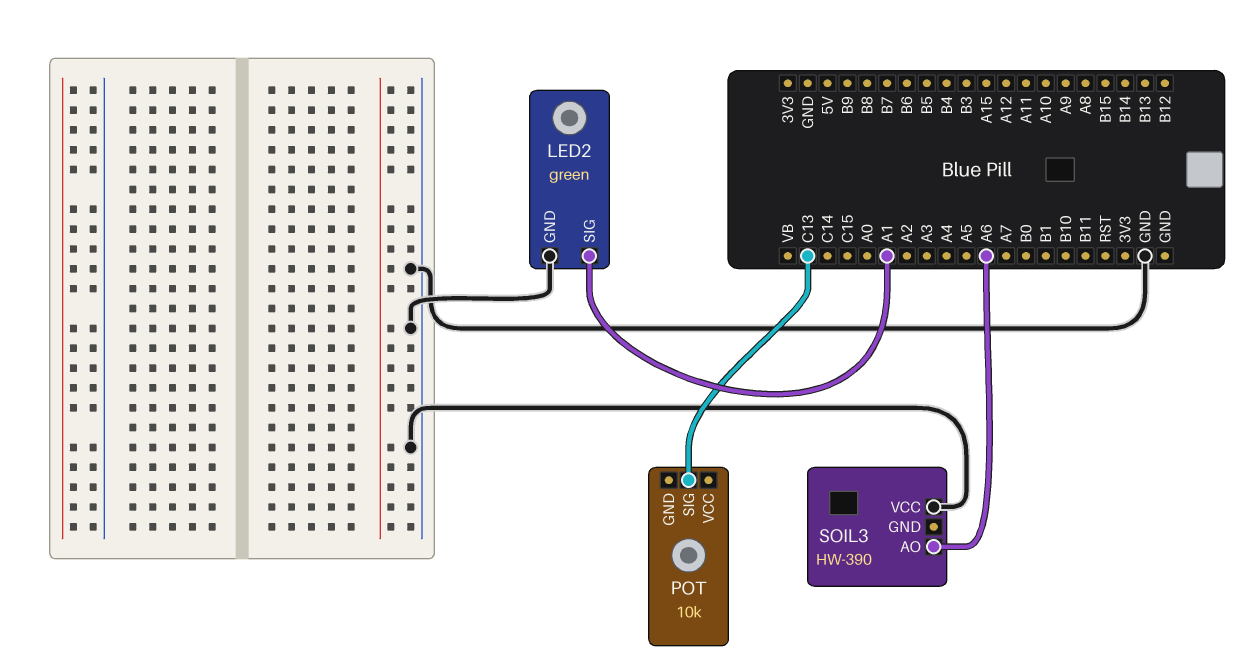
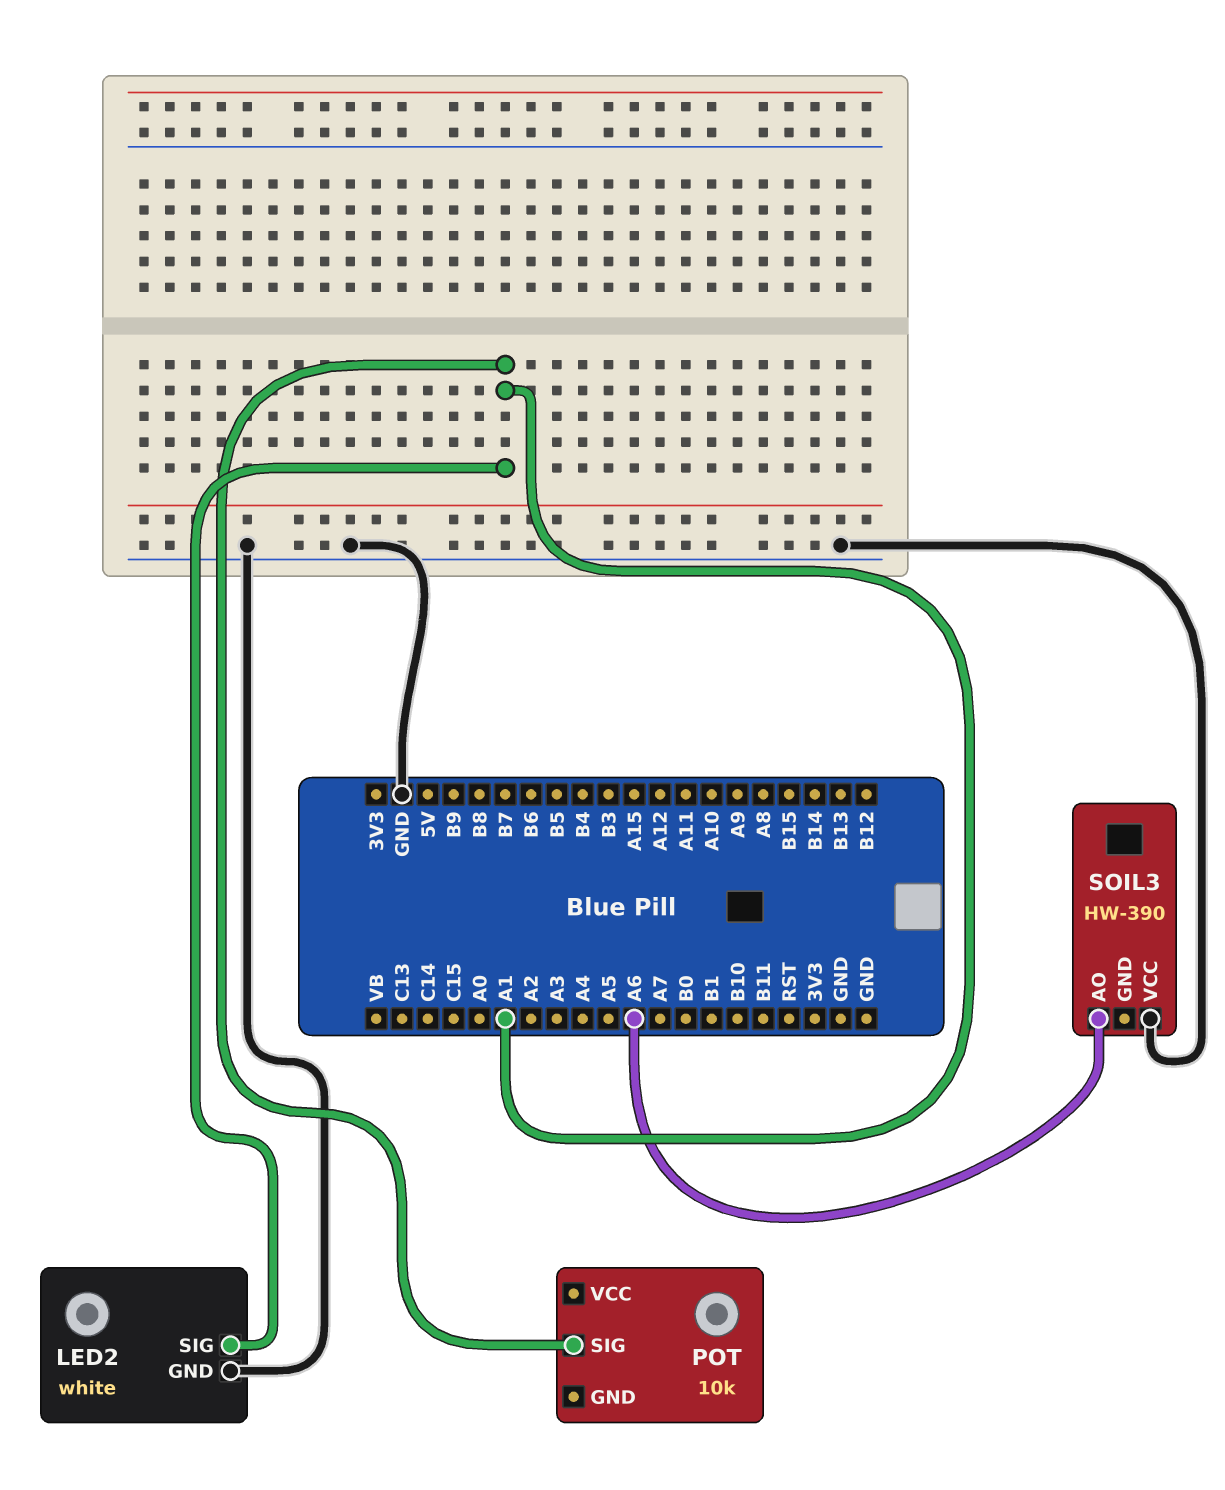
LED2: green -> white
POT pin SIG: C13 -> A1

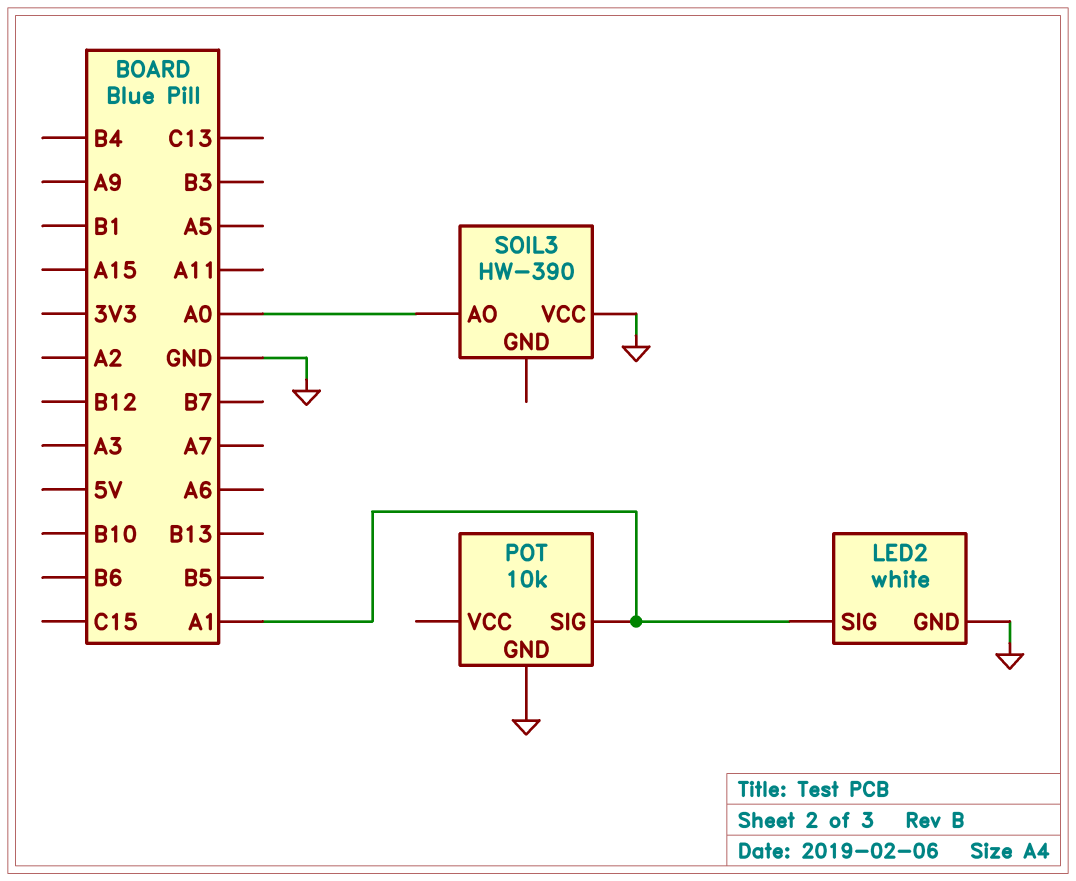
POT pin GND: none -> GND
SOIL3 pin AO: A6 -> A0

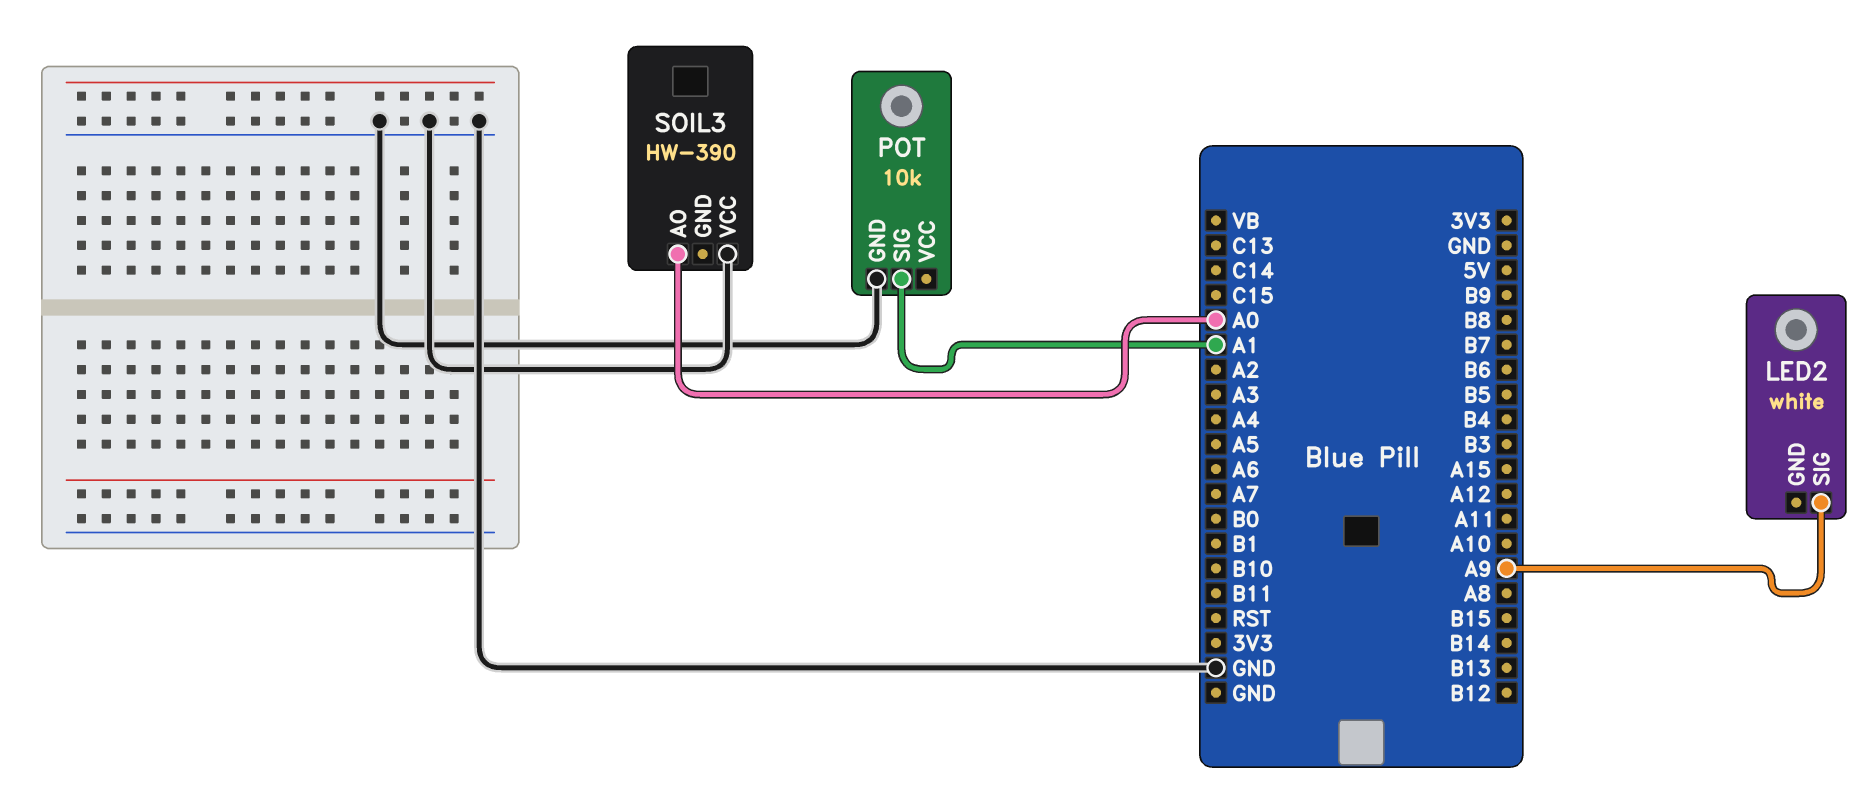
LED2 pin GND: GND -> none
LED2 pin SIG: A1 -> A9

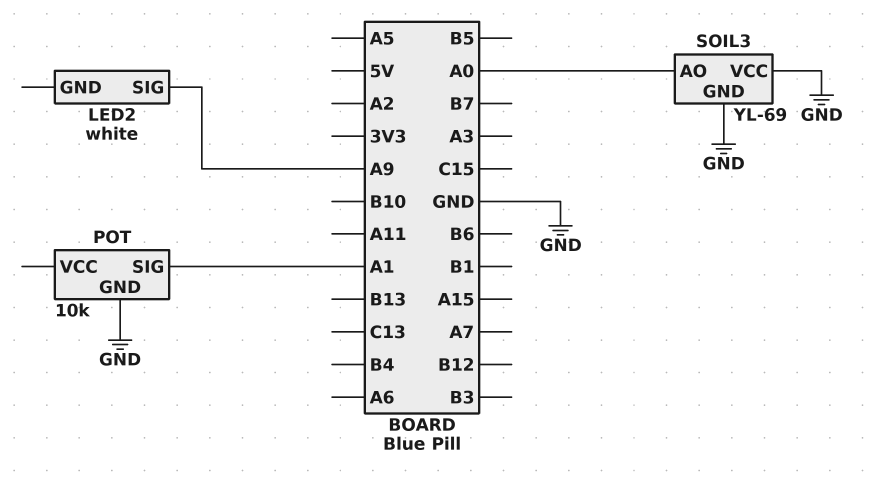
SOIL3: HW-390 -> YL-69
SOIL3 pin GND: none -> GND

